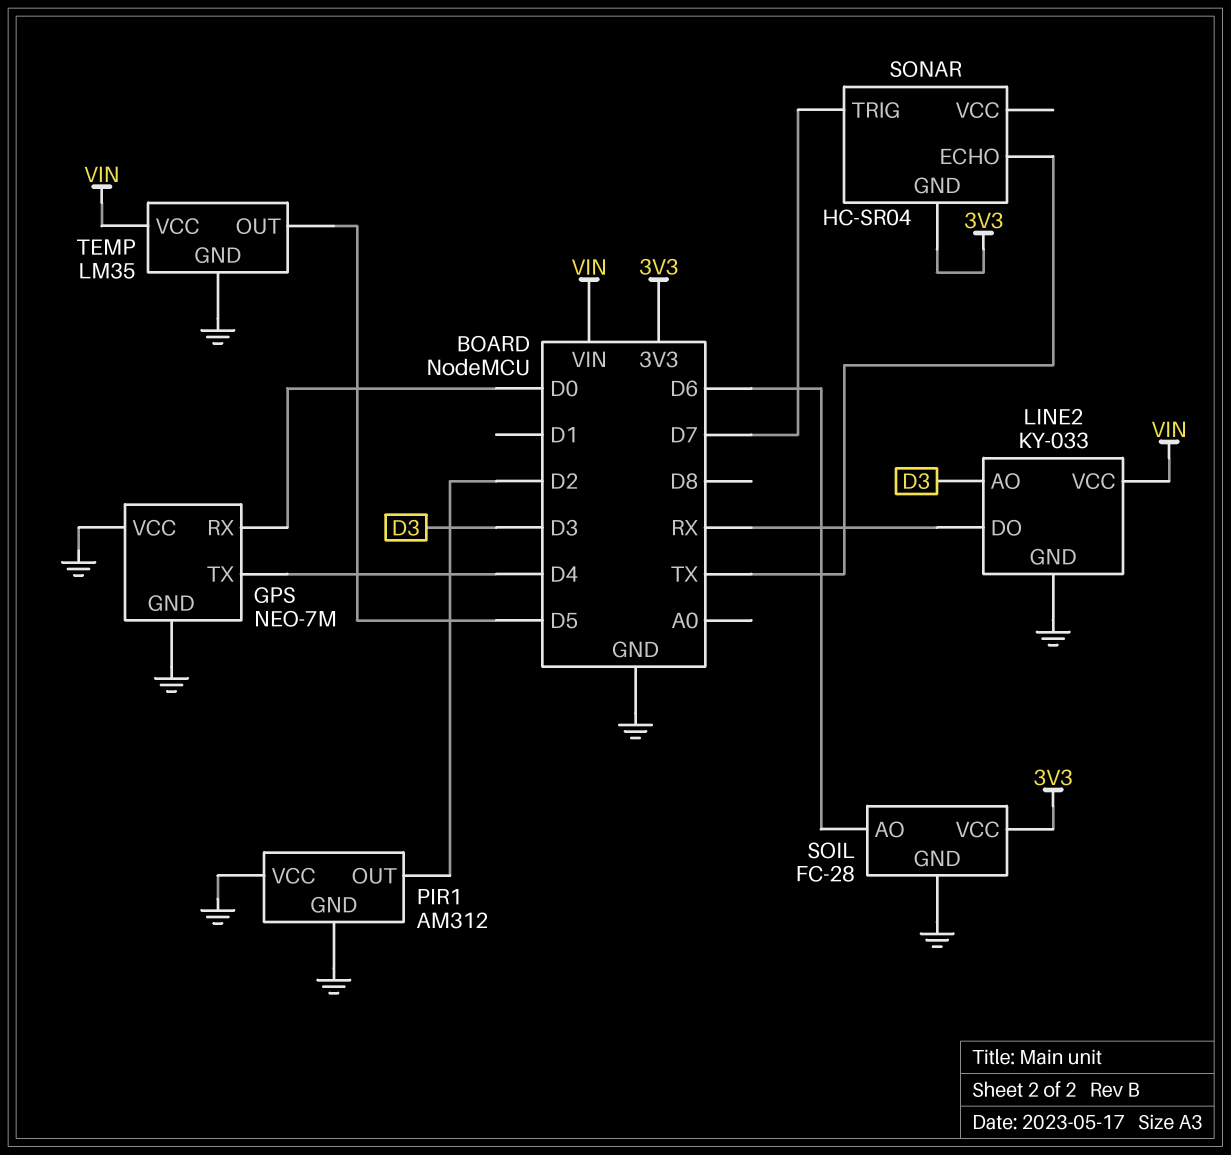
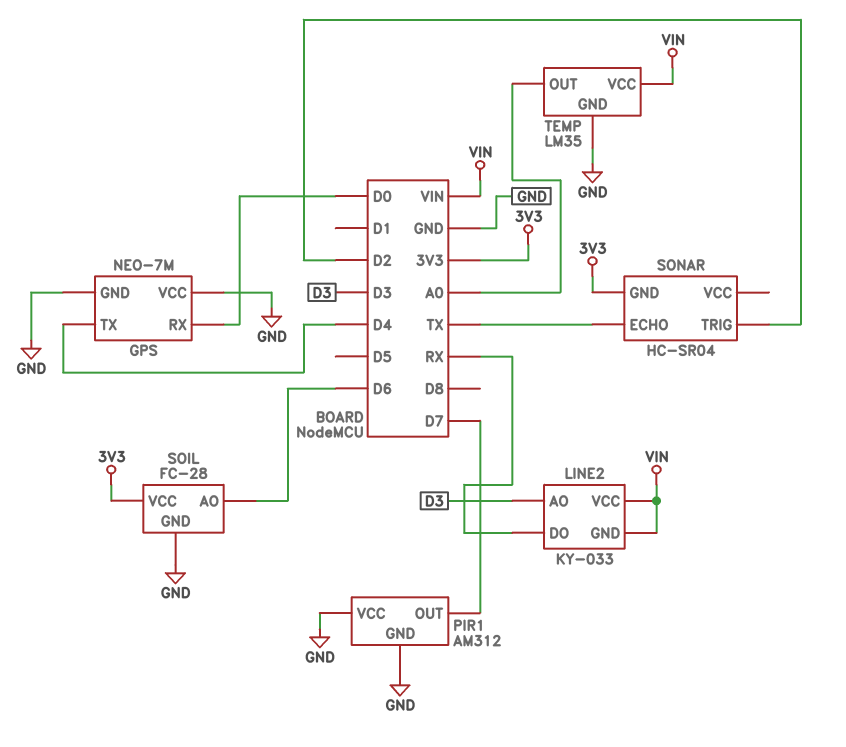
LINE2 pin GND: GND -> VIN
PIR1 pin OUT: D2 -> D7
SONAR pin TRIG: D7 -> D2
TEMP pin OUT: D5 -> A0

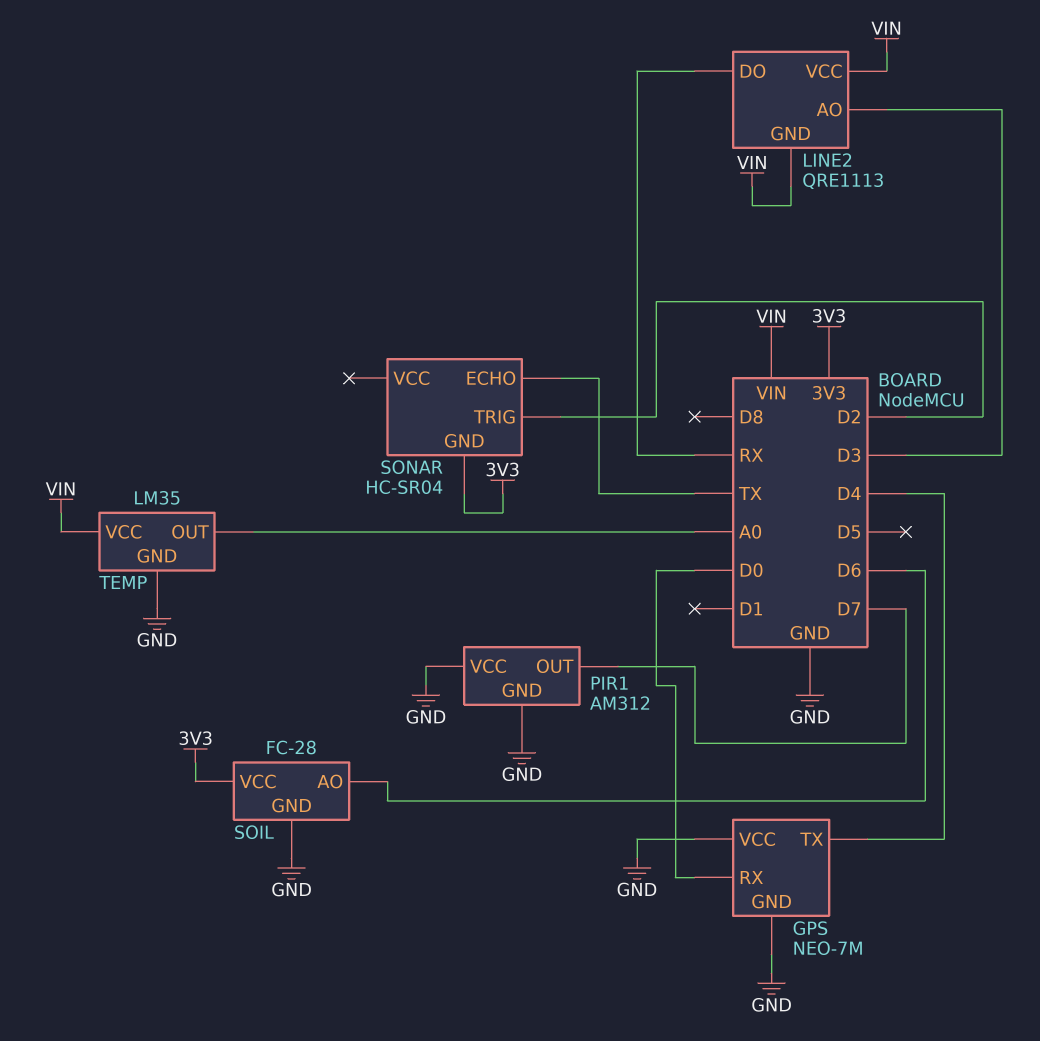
LINE2: KY-033 -> QRE1113

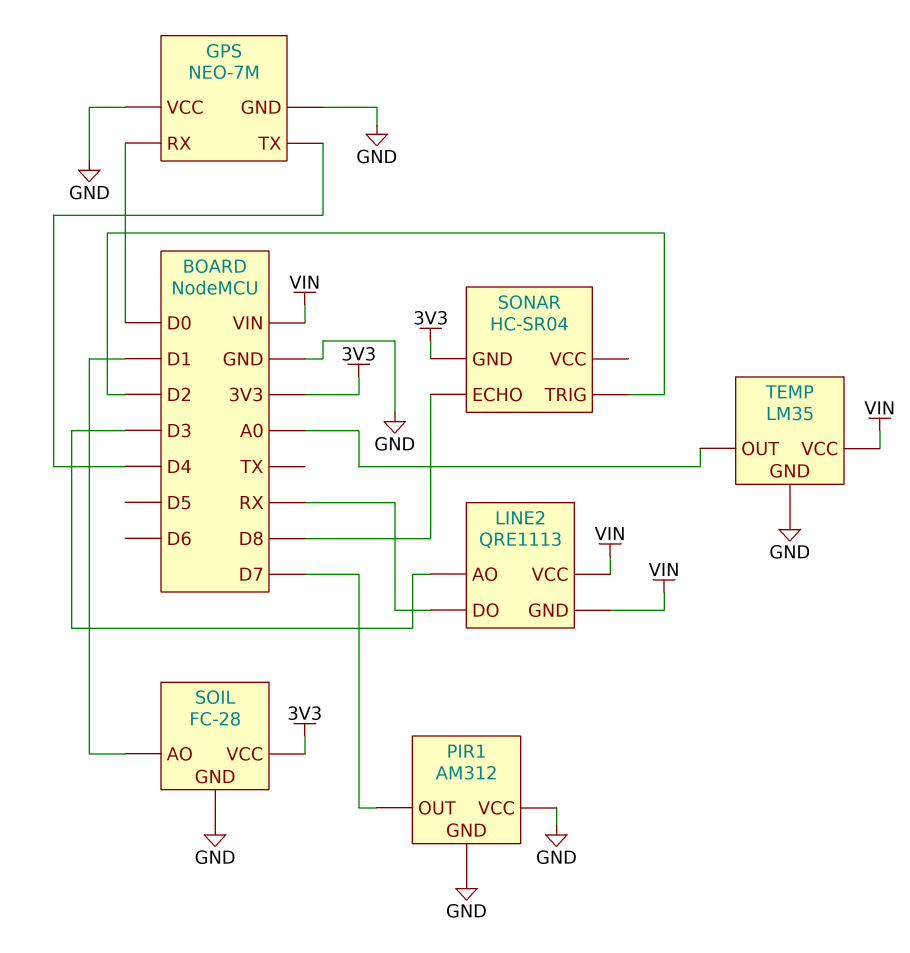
SOIL pin AO: D6 -> D1
SONAR pin ECHO: TX -> D8

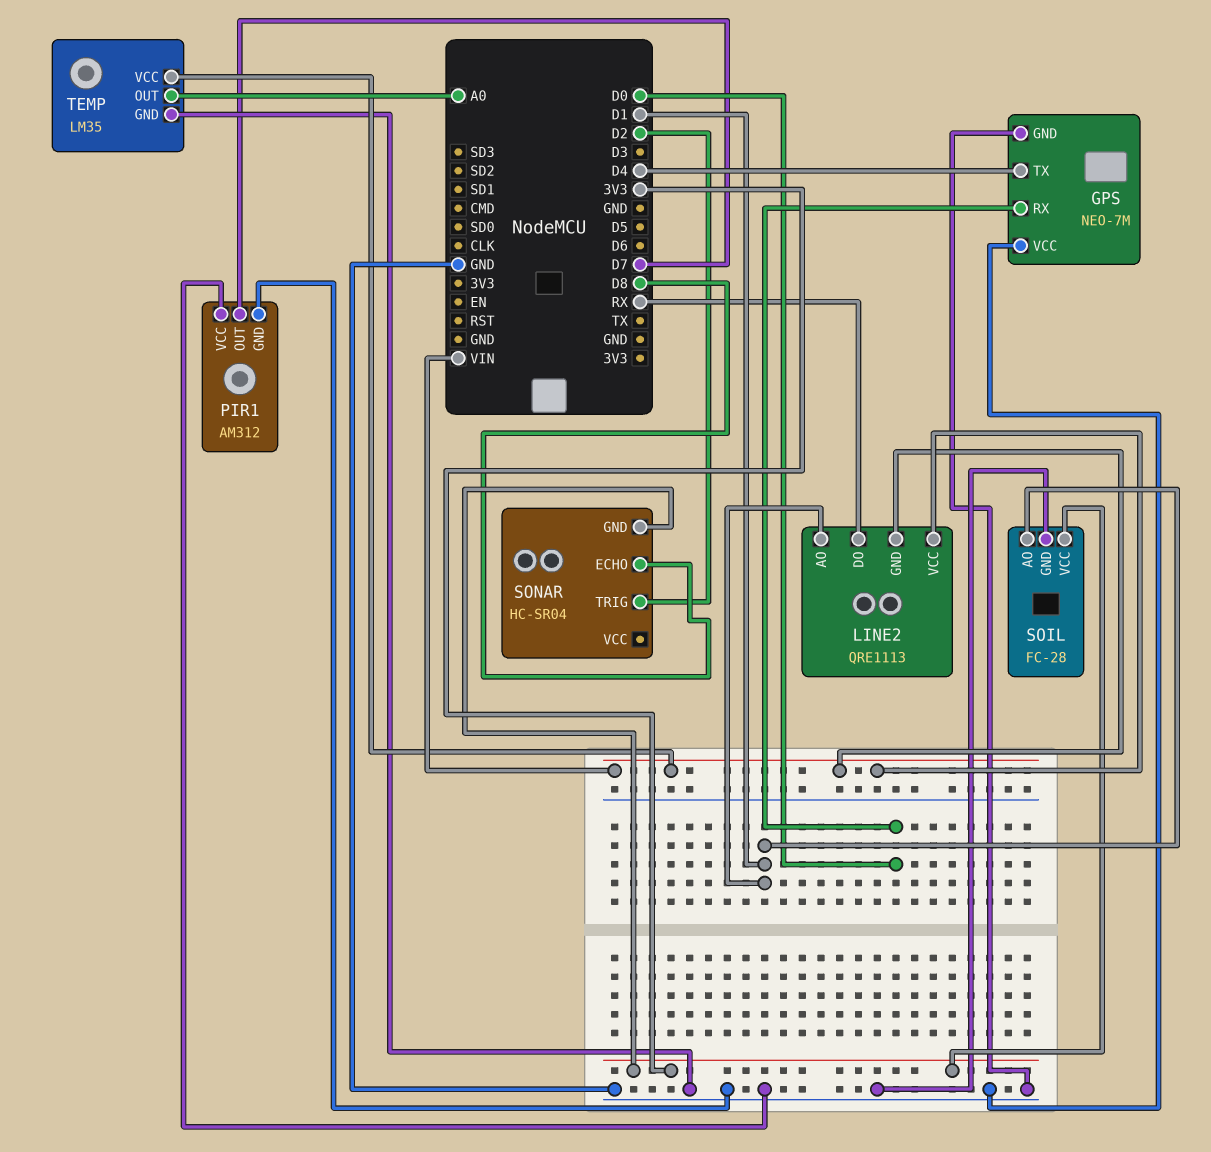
LINE2 pin AO: D3 -> D1

